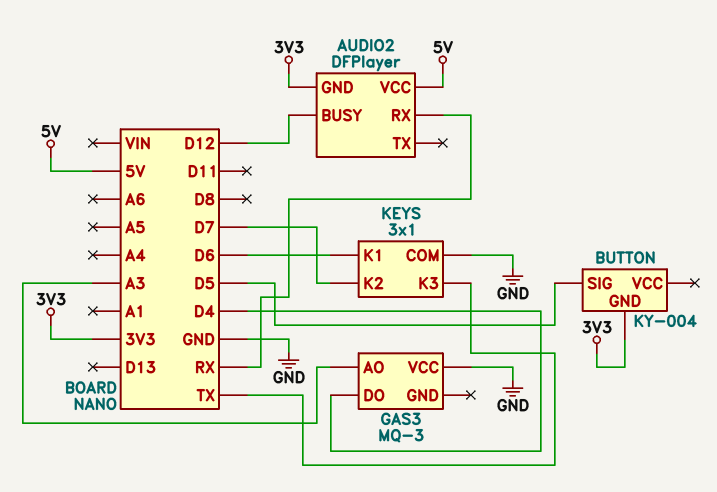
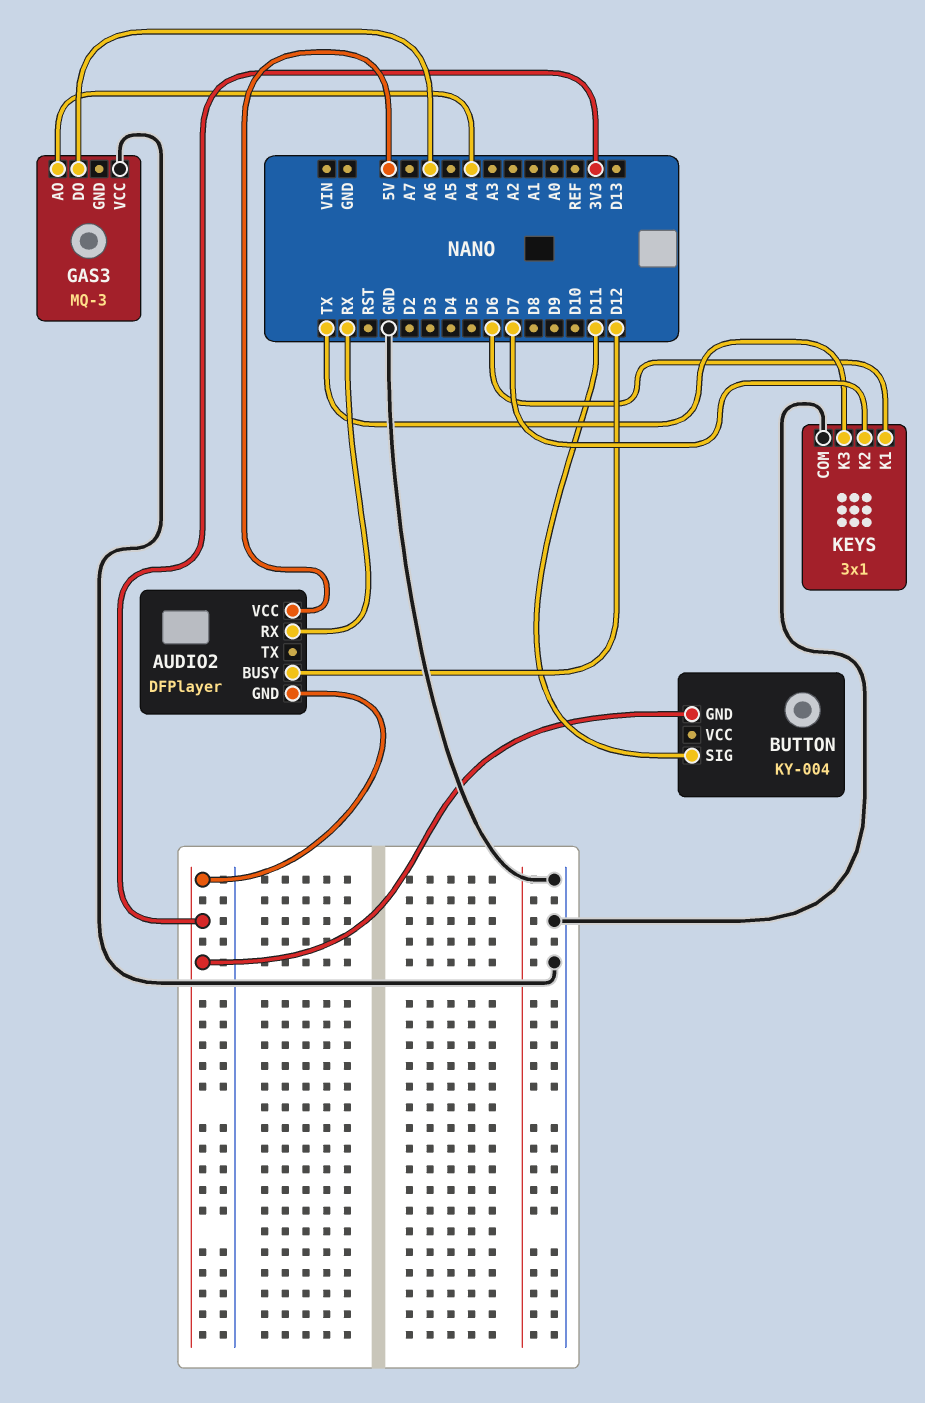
BUTTON pin SIG: D5 -> D11
GAS3 pin AO: A3 -> A4
GAS3 pin DO: D4 -> A6

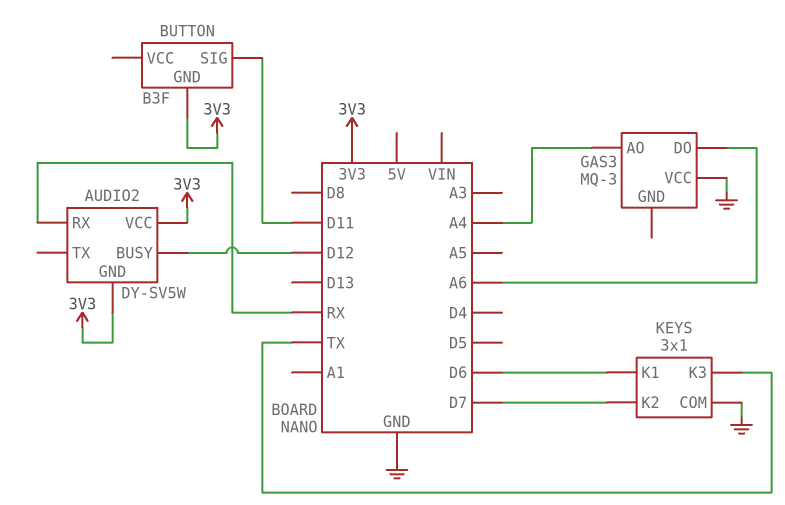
AUDIO2: DFPlayer -> DY-SV5W
AUDIO2 pin VCC: 5V -> 3V3
BUTTON: KY-004 -> B3F

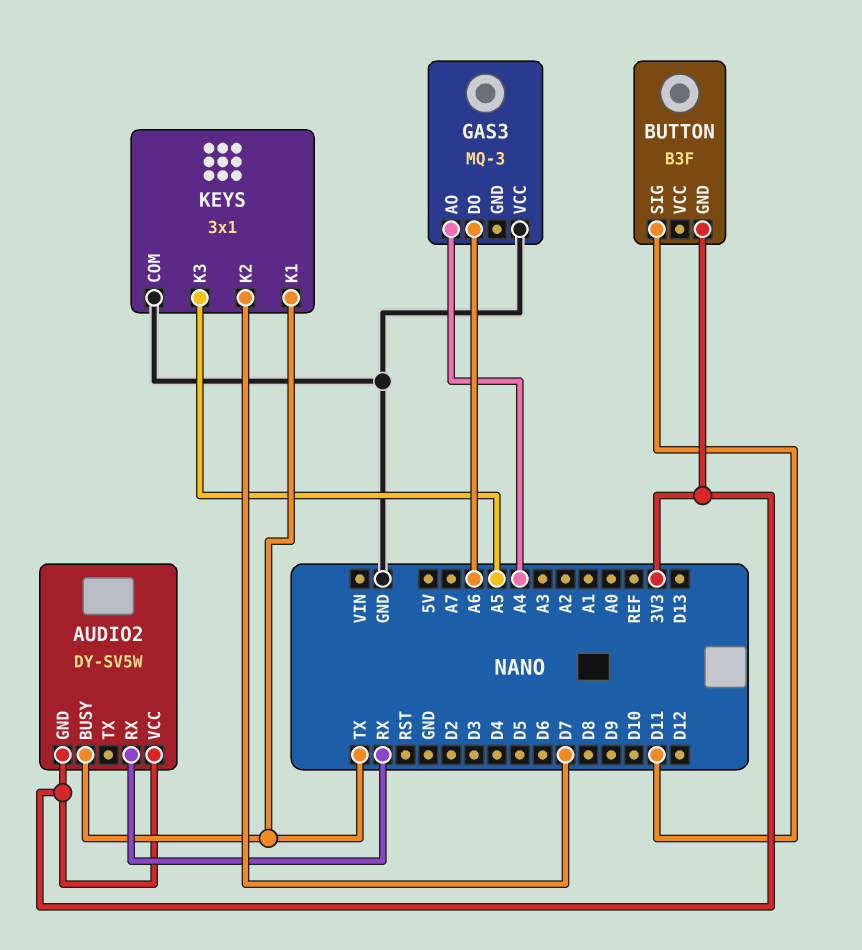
AUDIO2 pin BUSY: D12 -> TX
KEYS pin K1: D6 -> TX
KEYS pin K3: TX -> A5

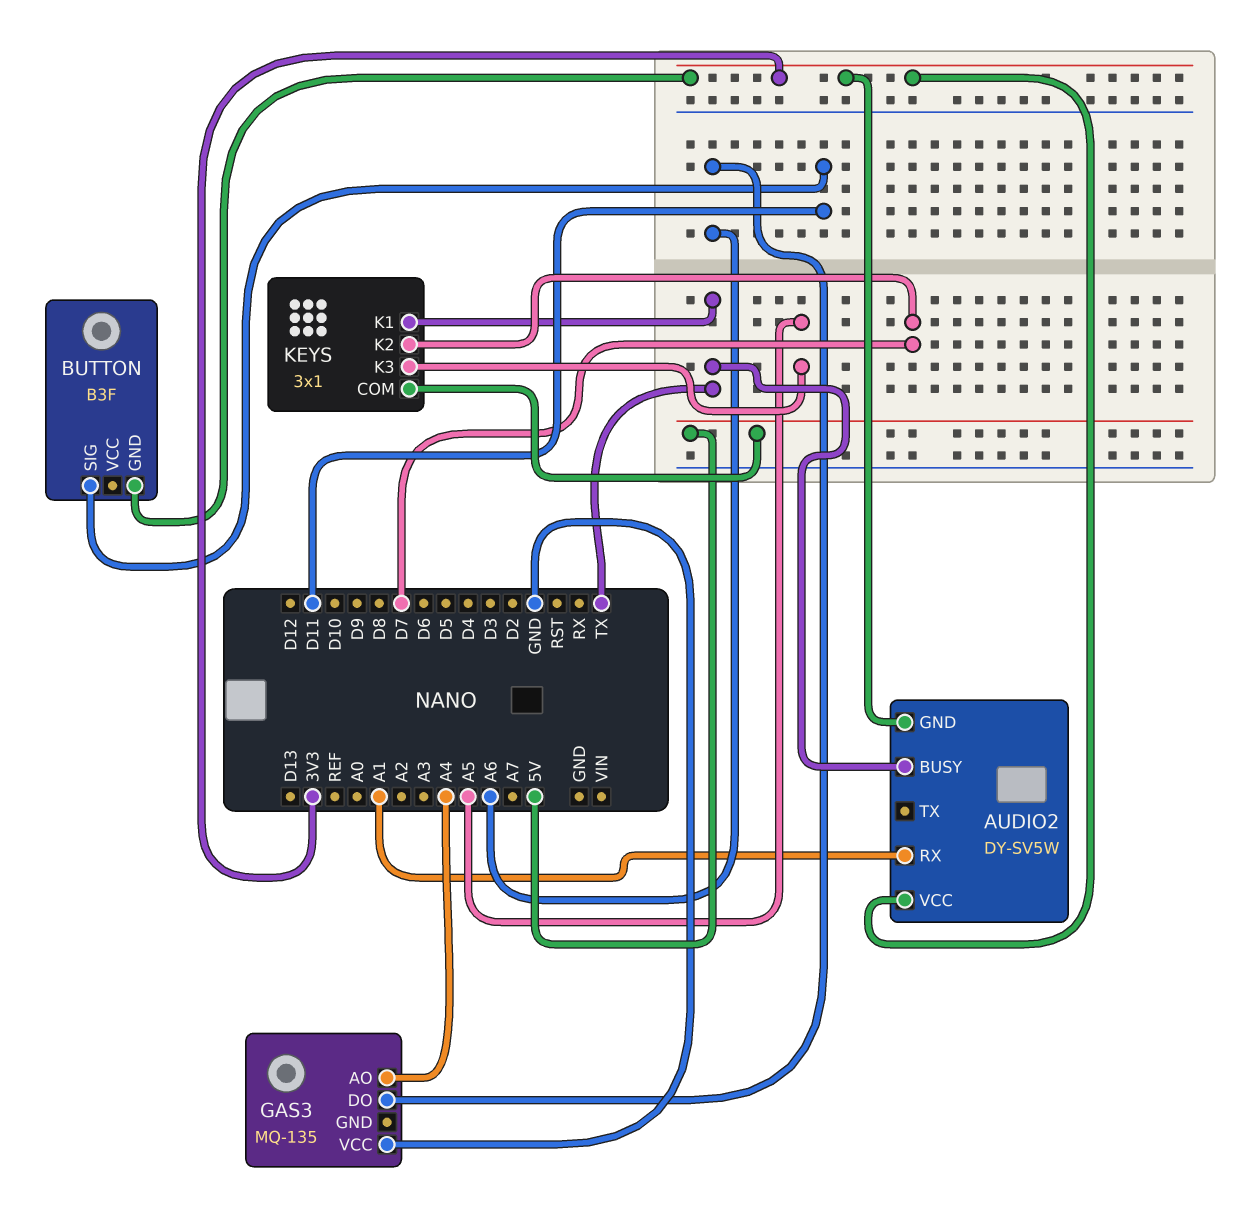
AUDIO2 pin RX: RX -> A1
GAS3: MQ-3 -> MQ-135
KEYS pin COM: GND -> 5V

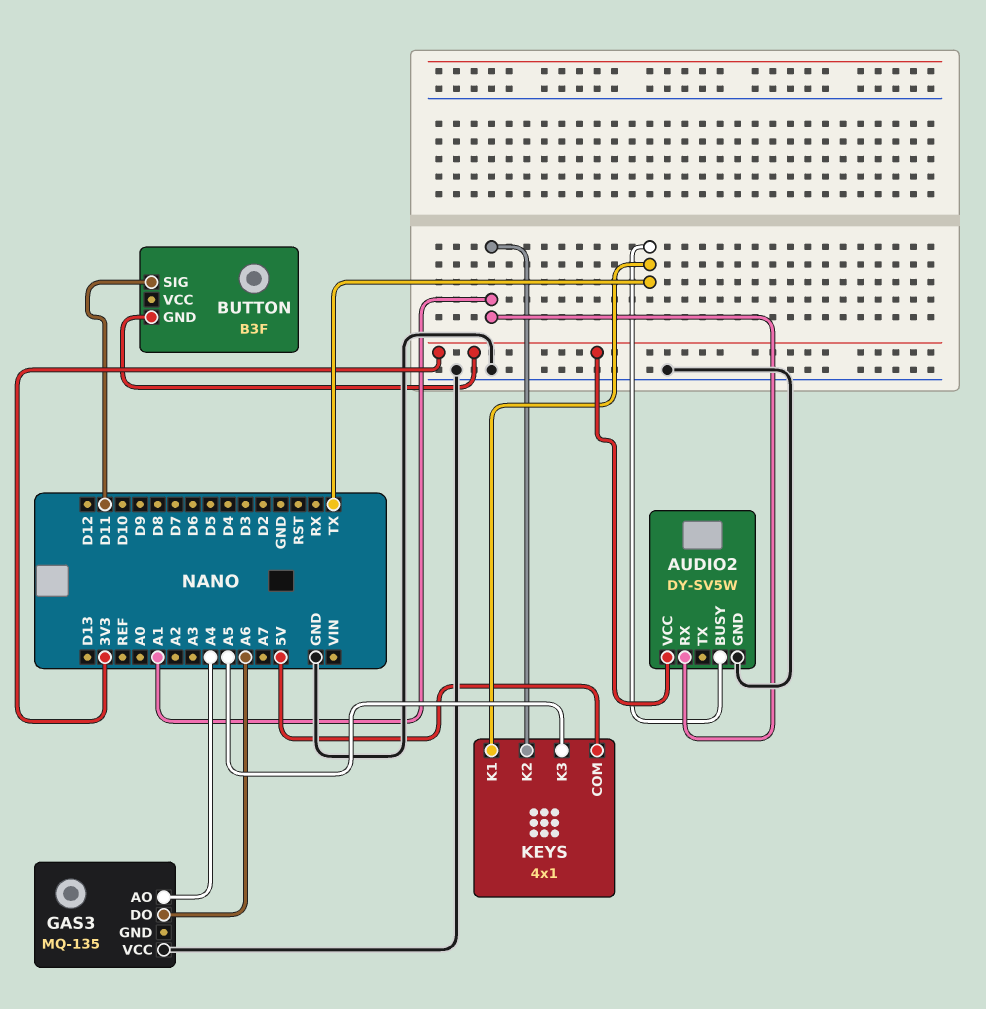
AUDIO2 pin GND: 3V3 -> GND
KEYS: 3x1 -> 4x1
KEYS pin K2: D7 -> A1

